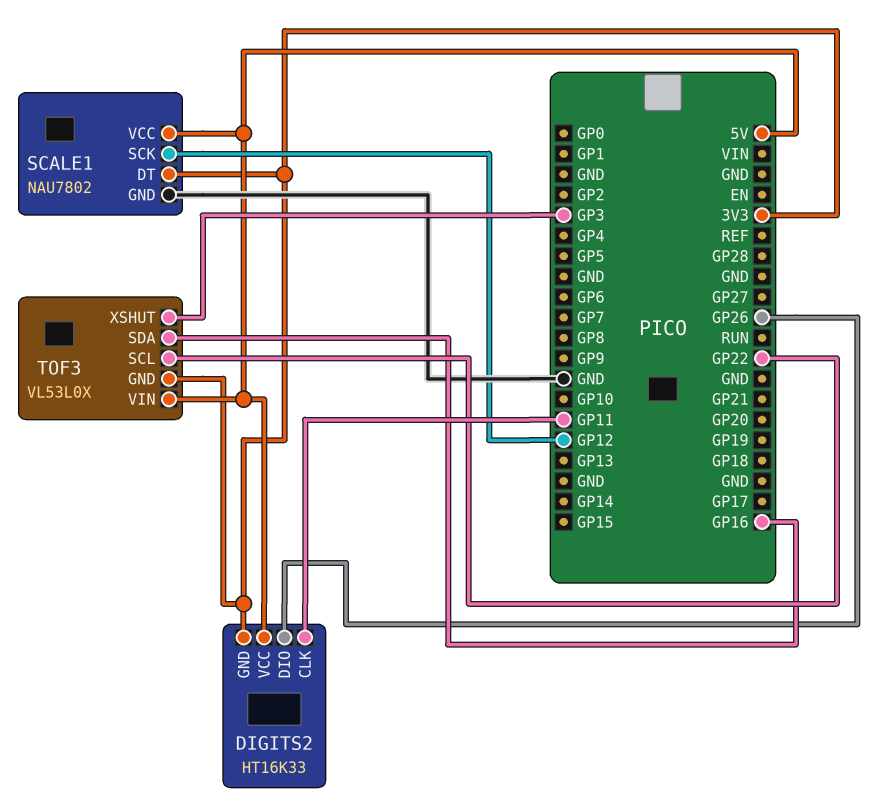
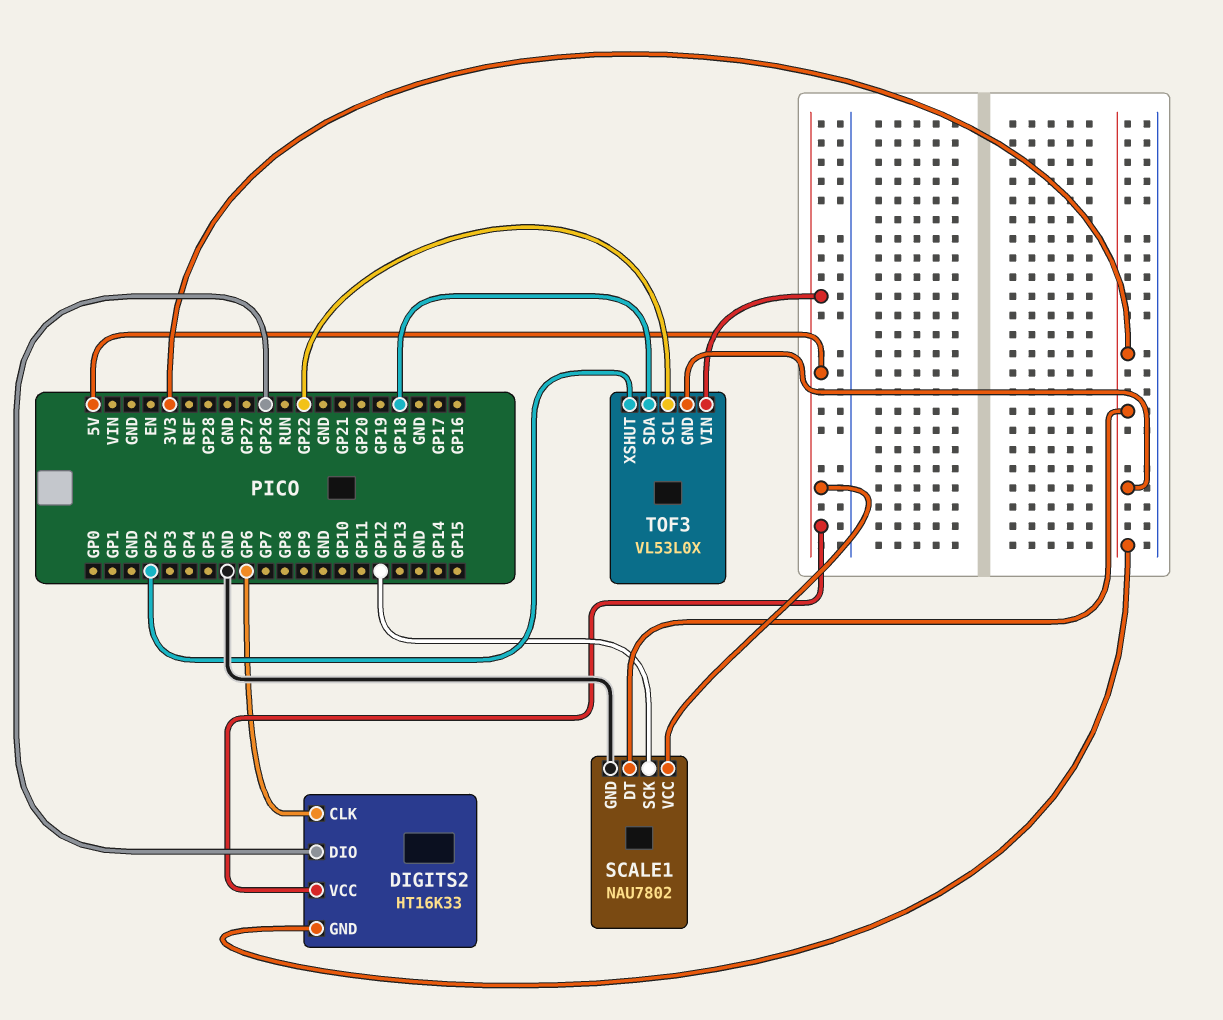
DIGITS2 pin CLK: GP11 -> GP6
TOF3 pin SDA: GP16 -> GP18
TOF3 pin XSHUT: GP3 -> GP2

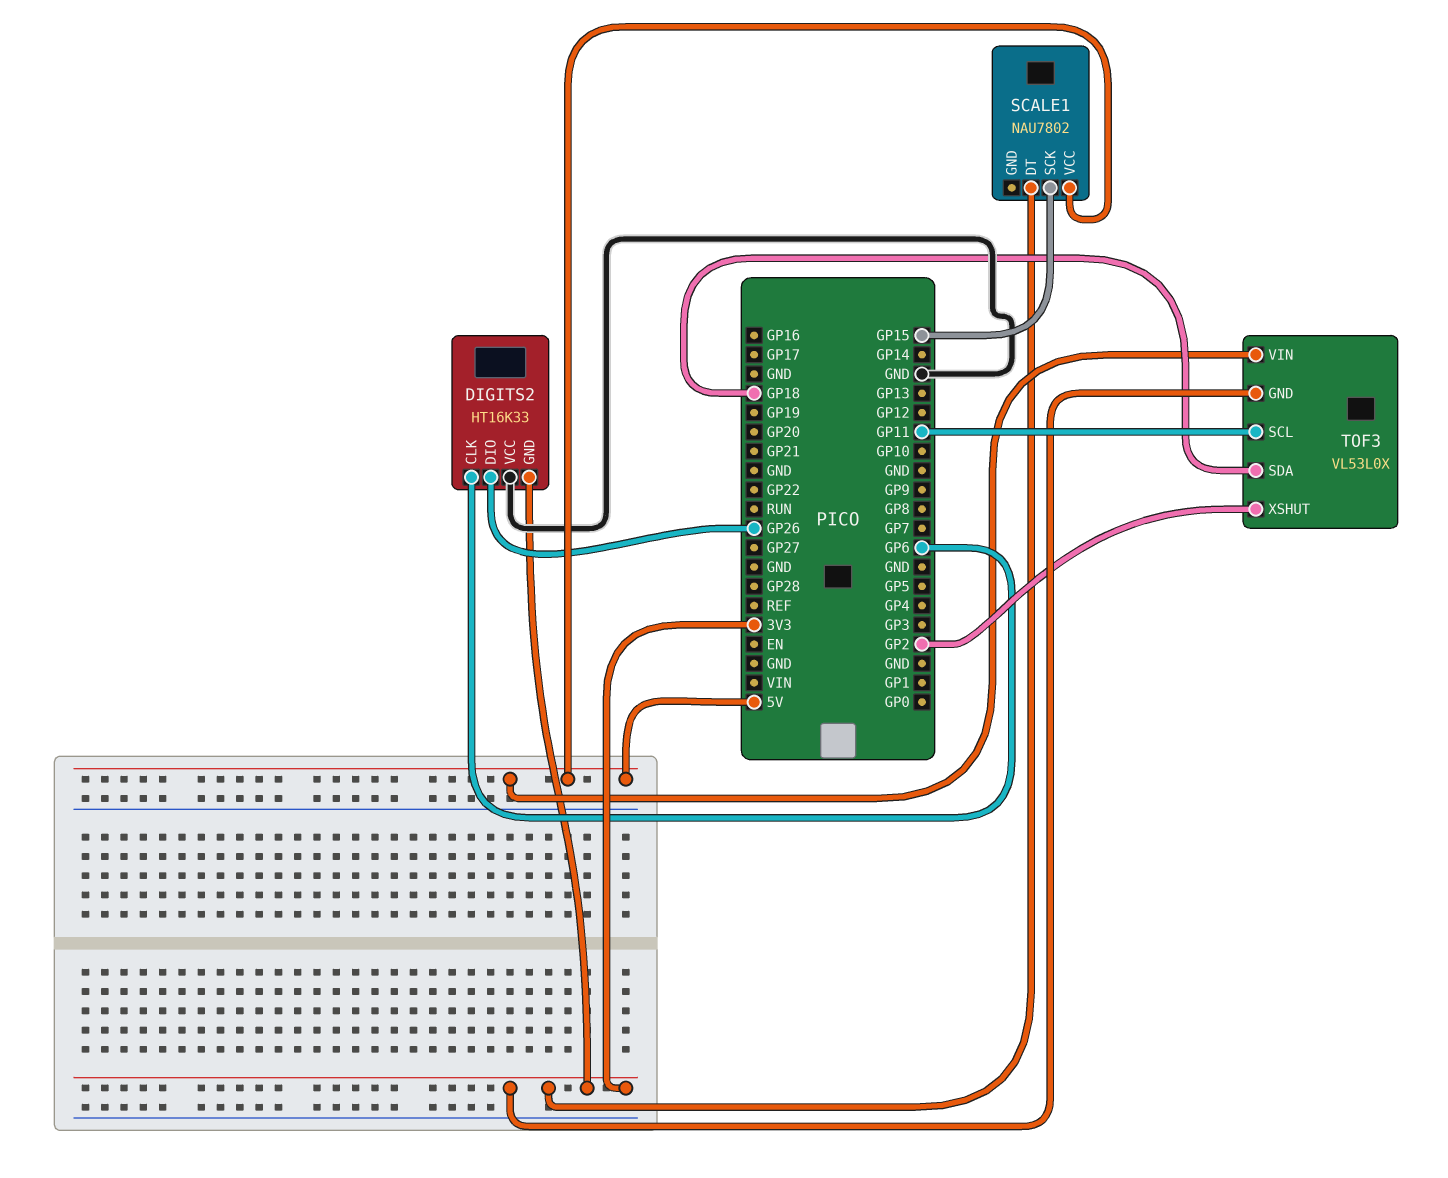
DIGITS2 pin VCC: 5V -> GND
SCALE1 pin GND: GND -> none
SCALE1 pin SCK: GP12 -> GP15
TOF3 pin SCL: GP22 -> GP11

